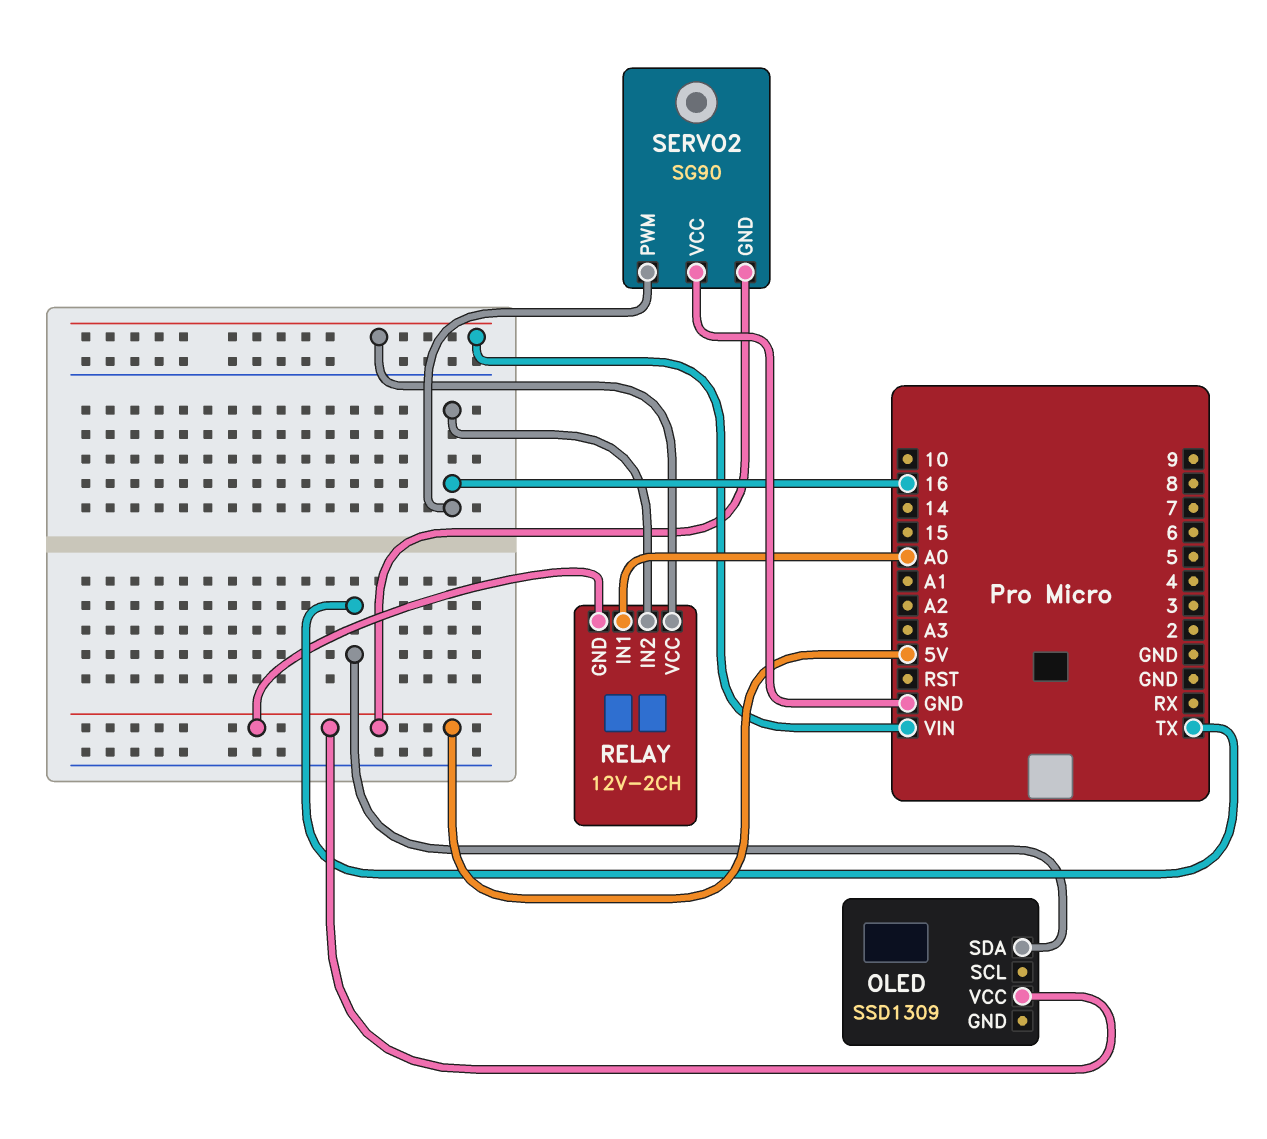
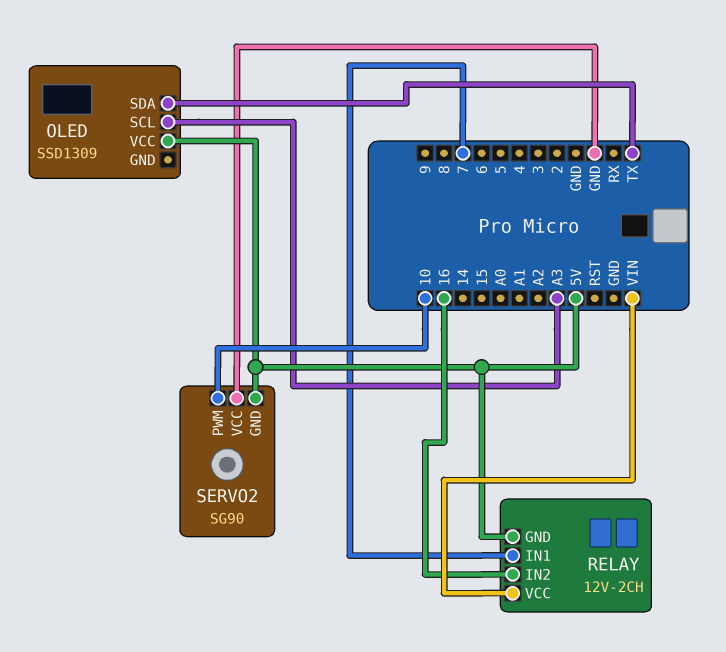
OLED pin SCL: none -> A3
RELAY pin IN1: A0 -> 7
SERVO2 pin PWM: 16 -> 10

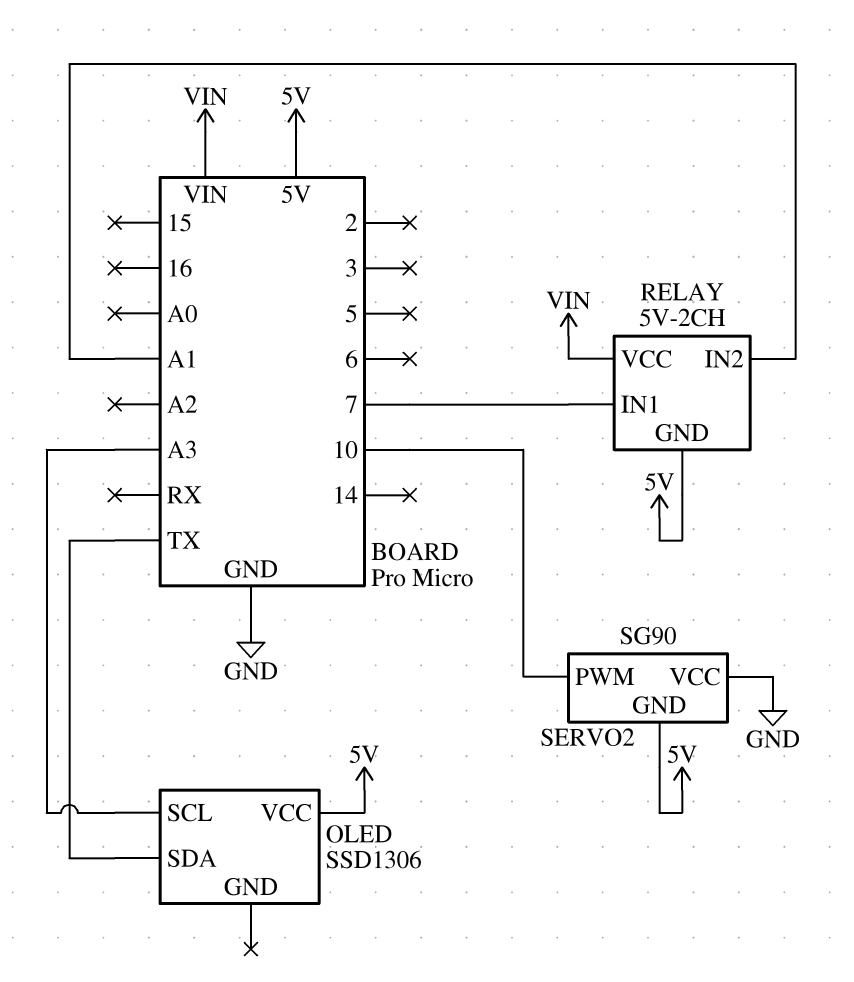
OLED: SSD1309 -> SSD1306
RELAY: 12V-2CH -> 5V-2CH
RELAY pin IN2: 16 -> A1

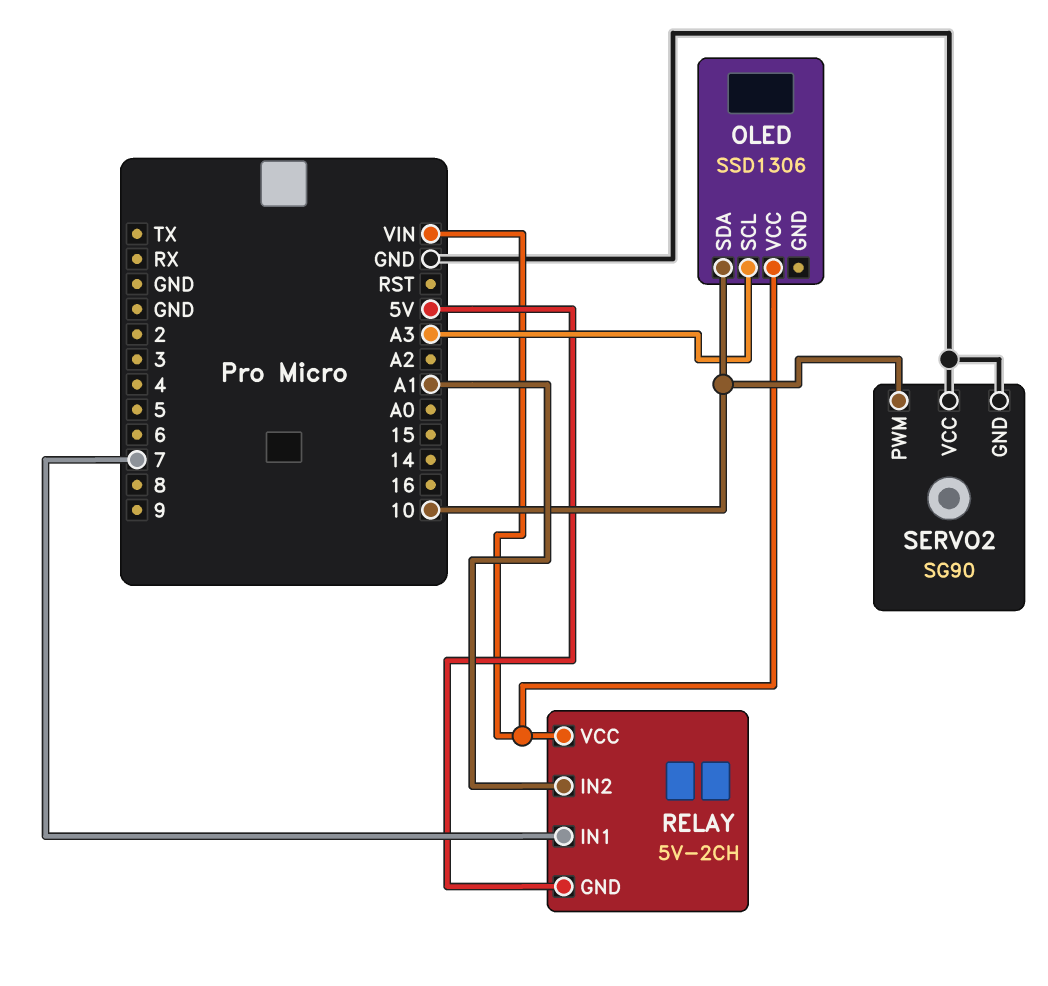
OLED pin SDA: TX -> 10
OLED pin VCC: 5V -> VIN
SERVO2 pin GND: 5V -> GND

